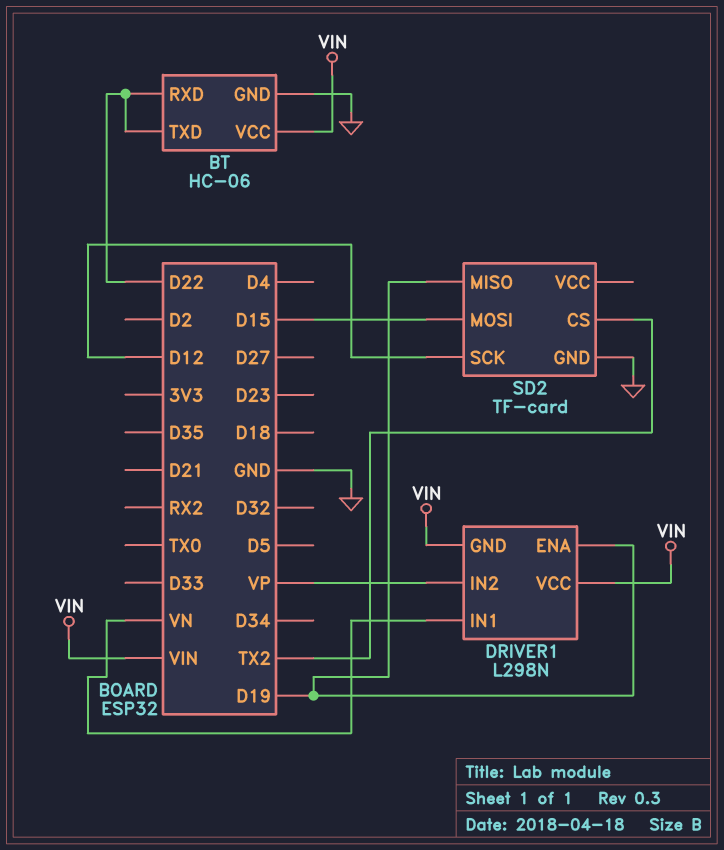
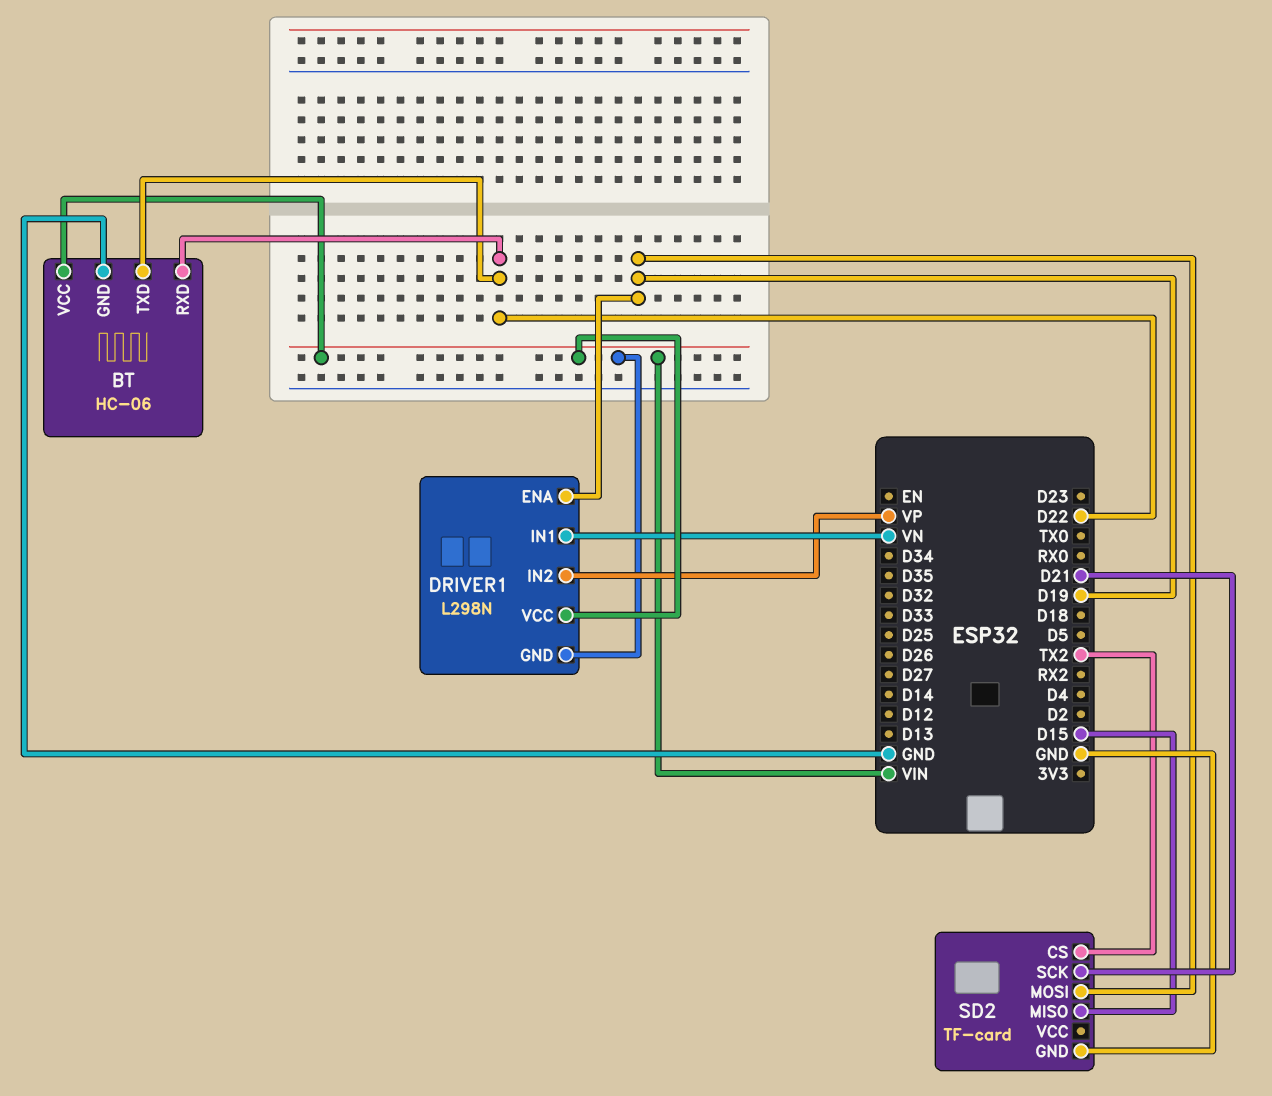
SD2 pin MISO: D19 -> D15
SD2 pin MOSI: D15 -> D19
SD2 pin SCK: D12 -> D21

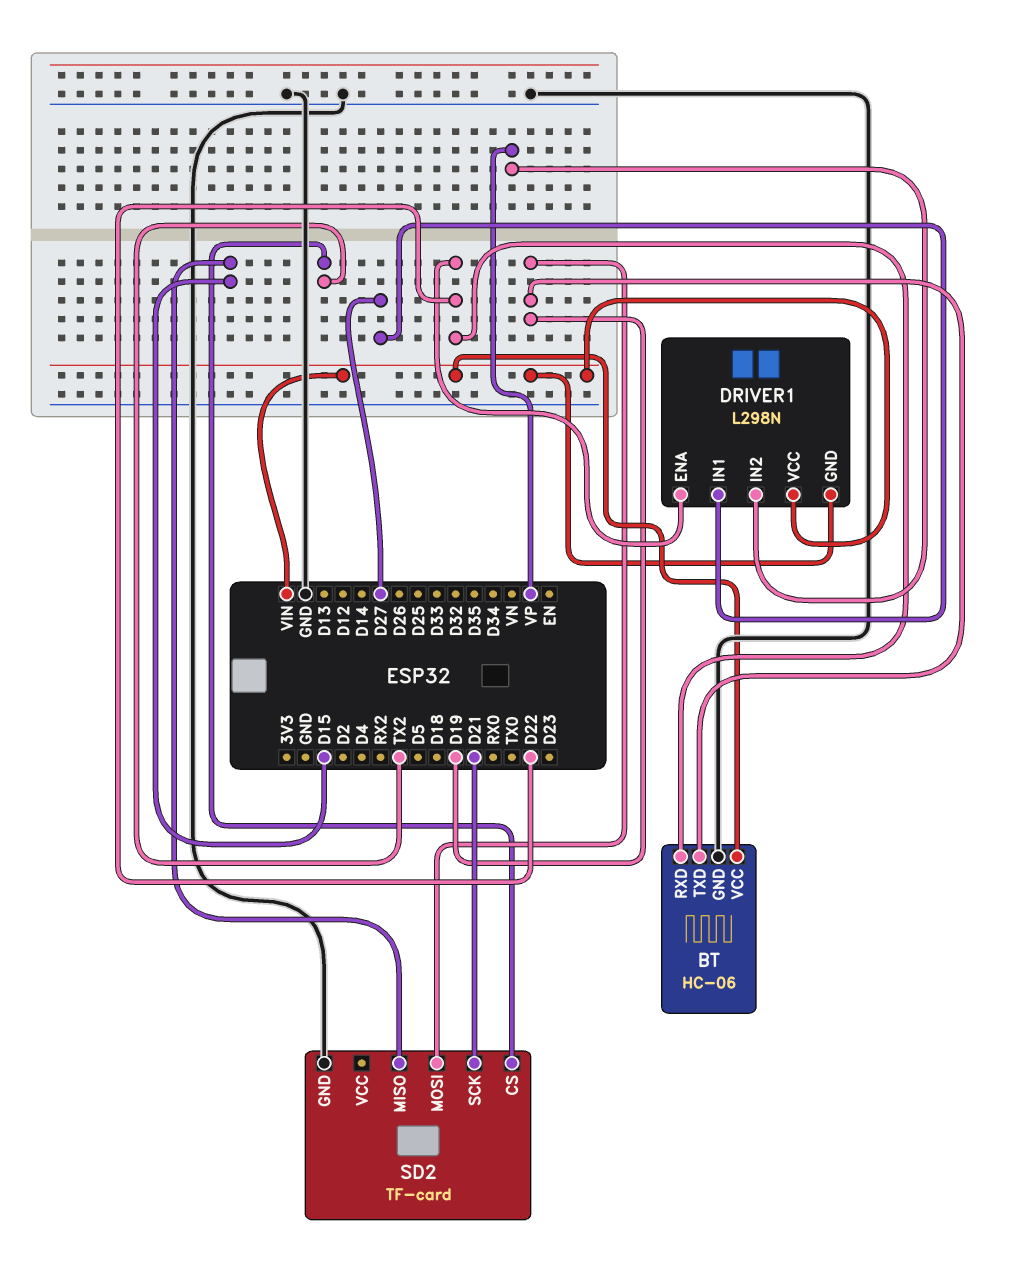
BT pin TXD: D22 -> D19
DRIVER1 pin ENA: D19 -> D22
DRIVER1 pin IN1: VN -> D27

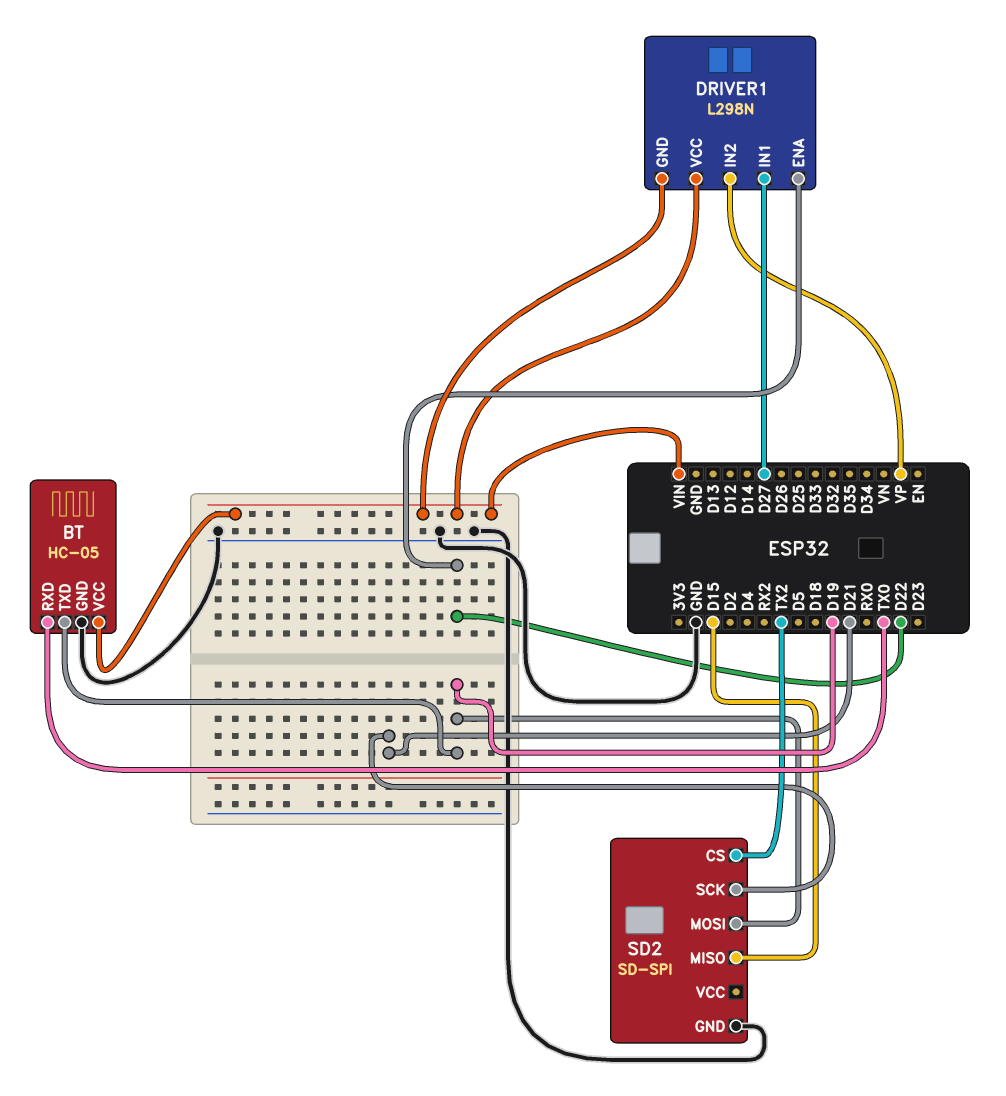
BT: HC-06 -> HC-05
BT pin RXD: D22 -> TX0
SD2: TF-card -> SD-SPI

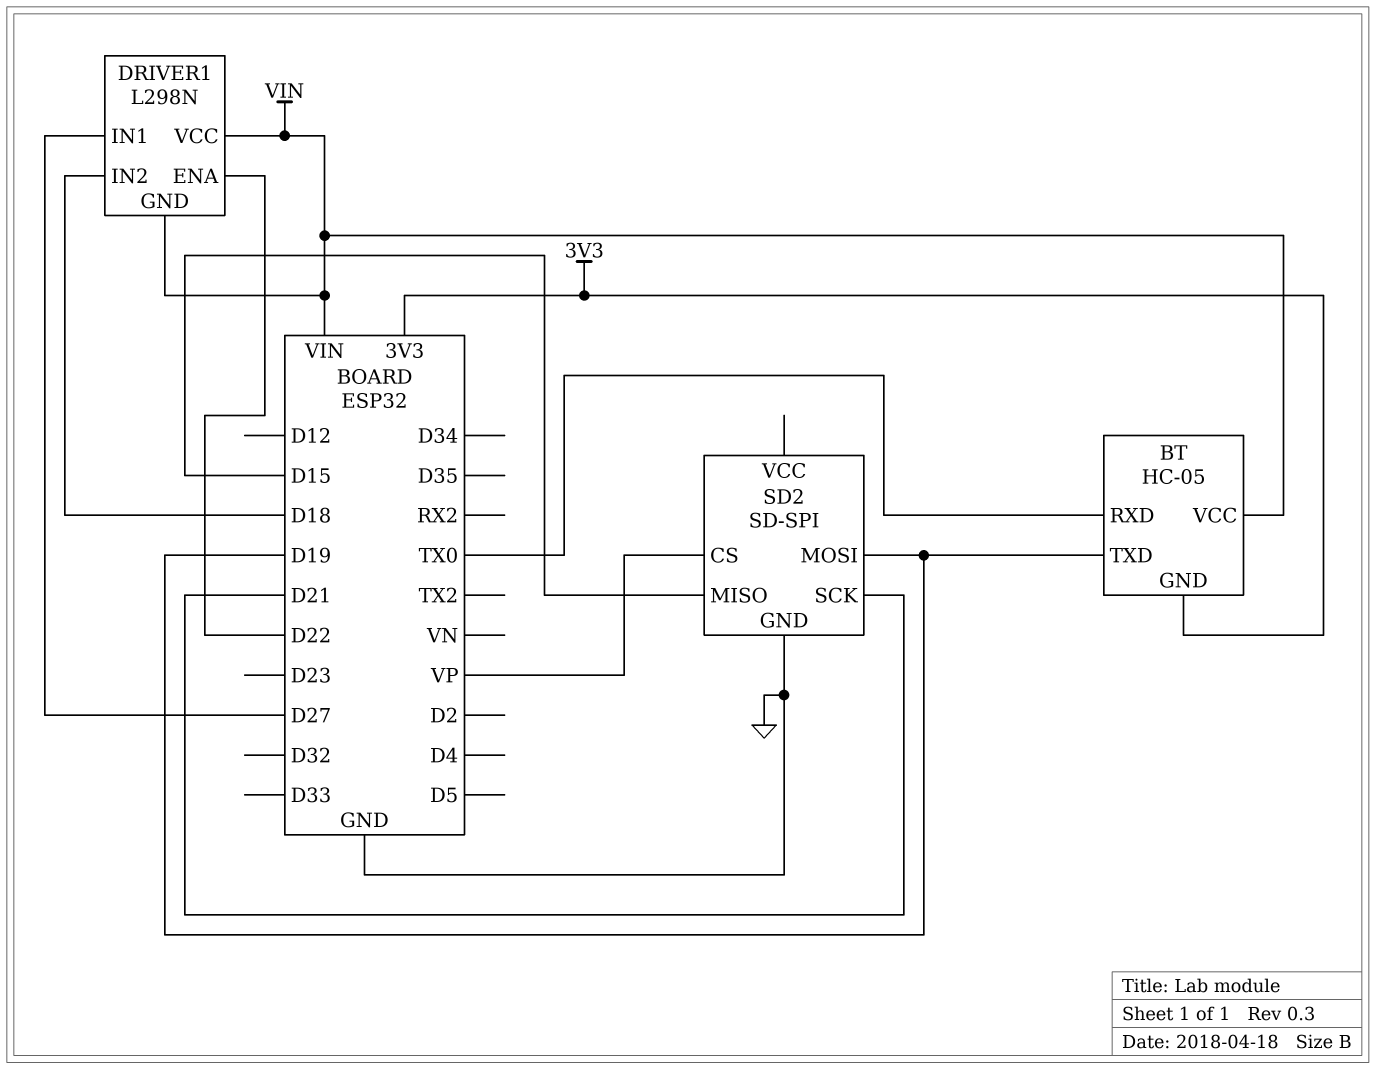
BT pin GND: GND -> 3V3
DRIVER1 pin IN2: VP -> D18
SD2 pin CS: TX2 -> VP

